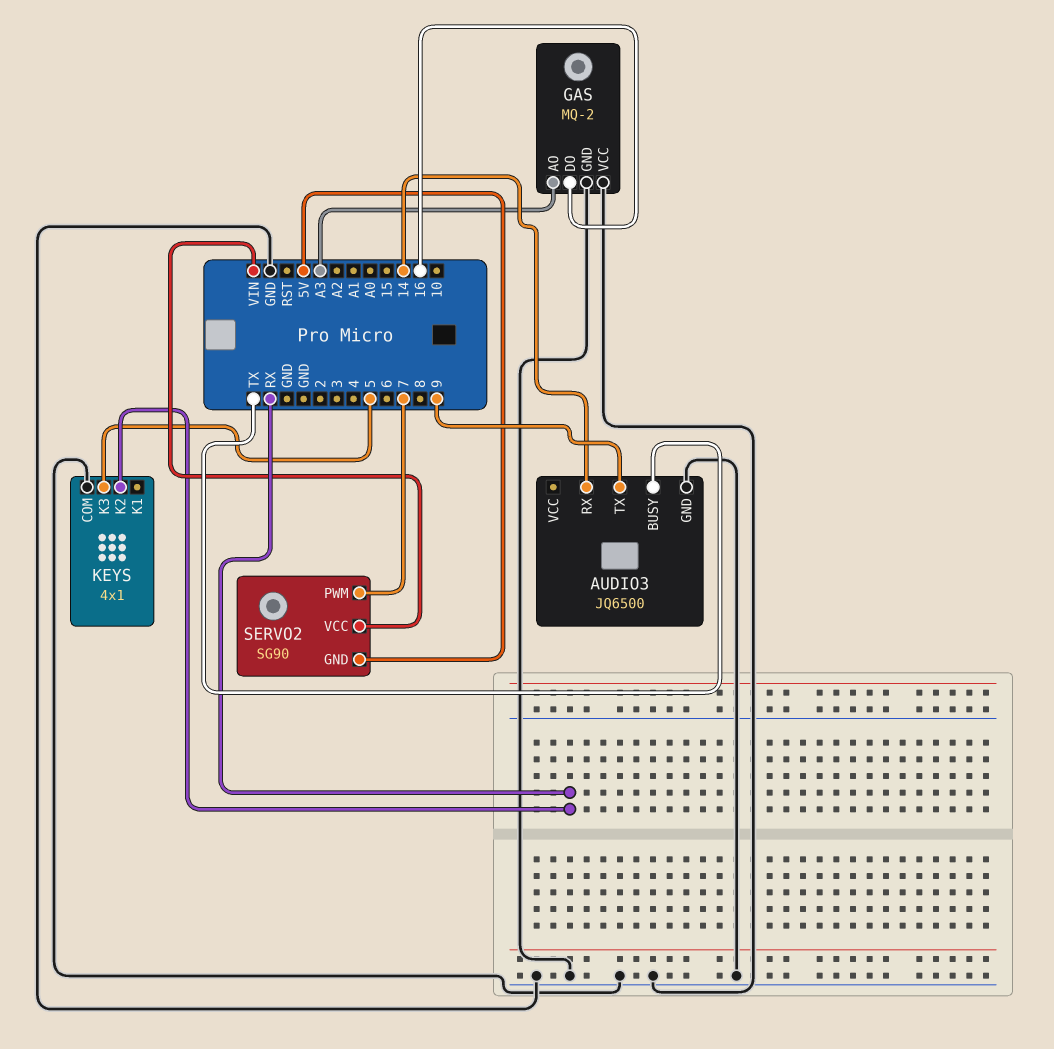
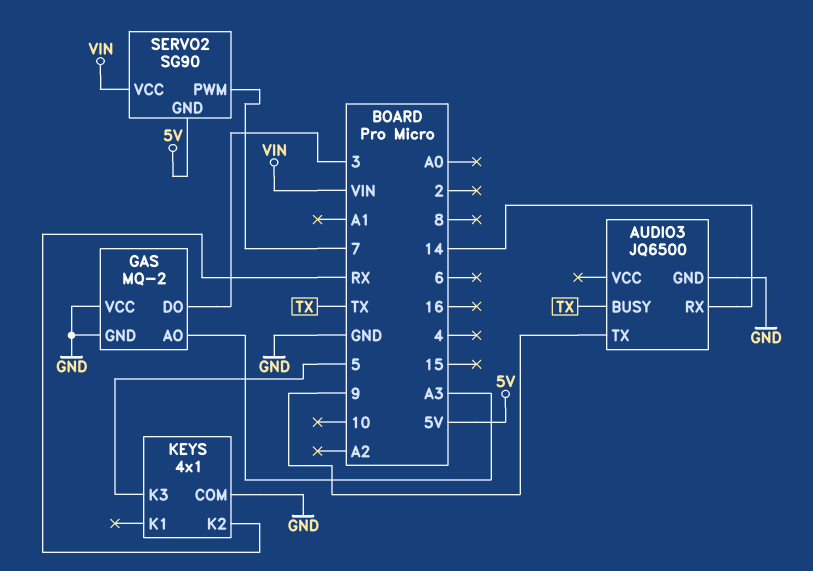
GAS pin DO: 16 -> 3

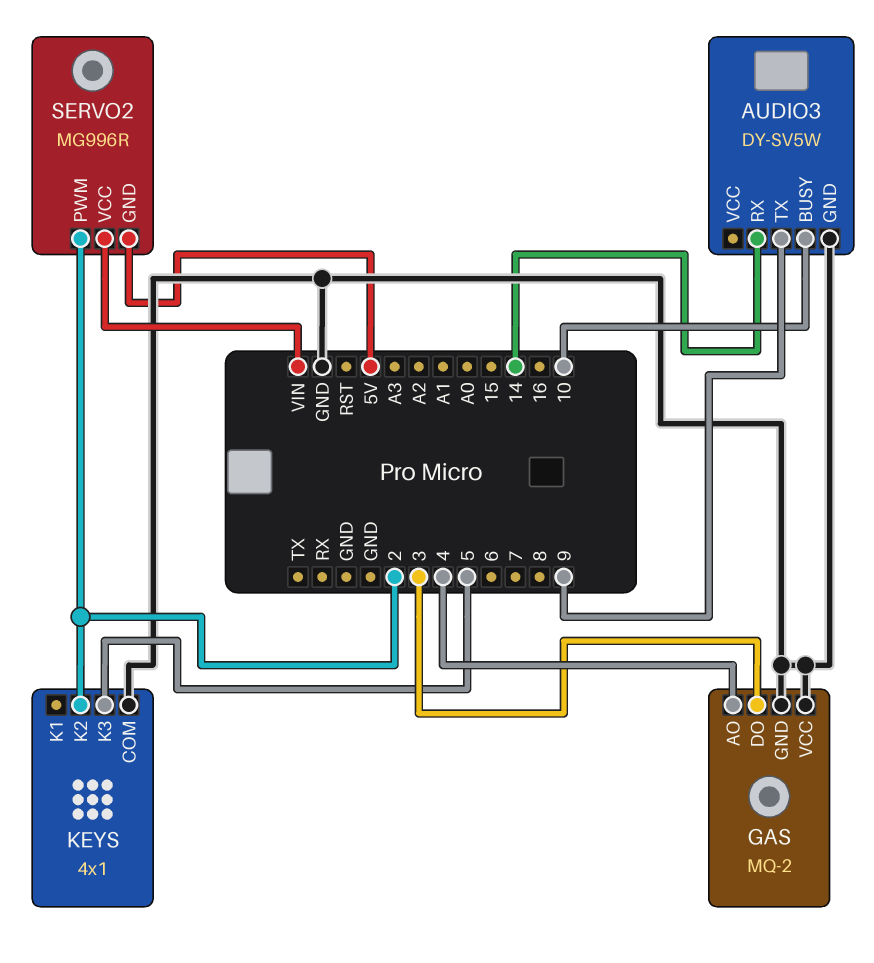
AUDIO3: JQ6500 -> DY-SV5W
AUDIO3 pin BUSY: TX -> 10
GAS pin AO: A3 -> 4
KEYS pin K2: RX -> 2
SERVO2: SG90 -> MG996R
SERVO2 pin PWM: 7 -> 2

